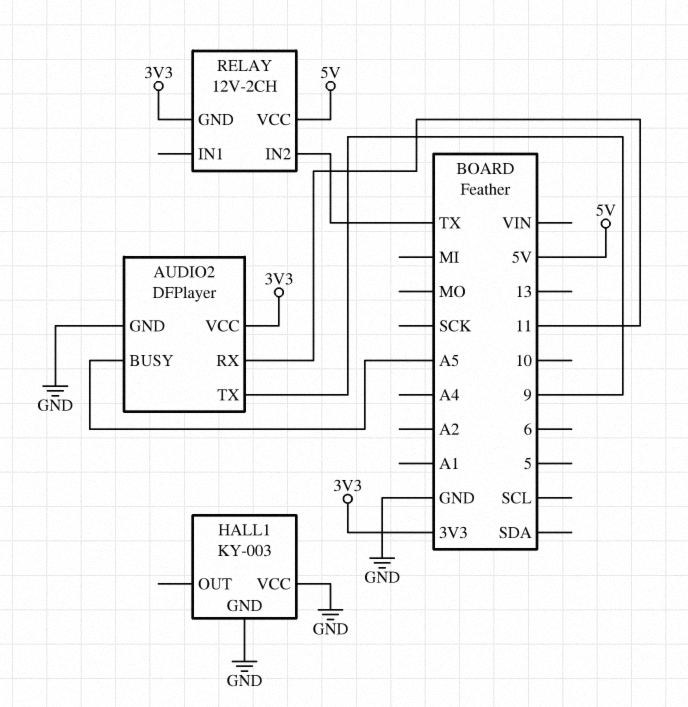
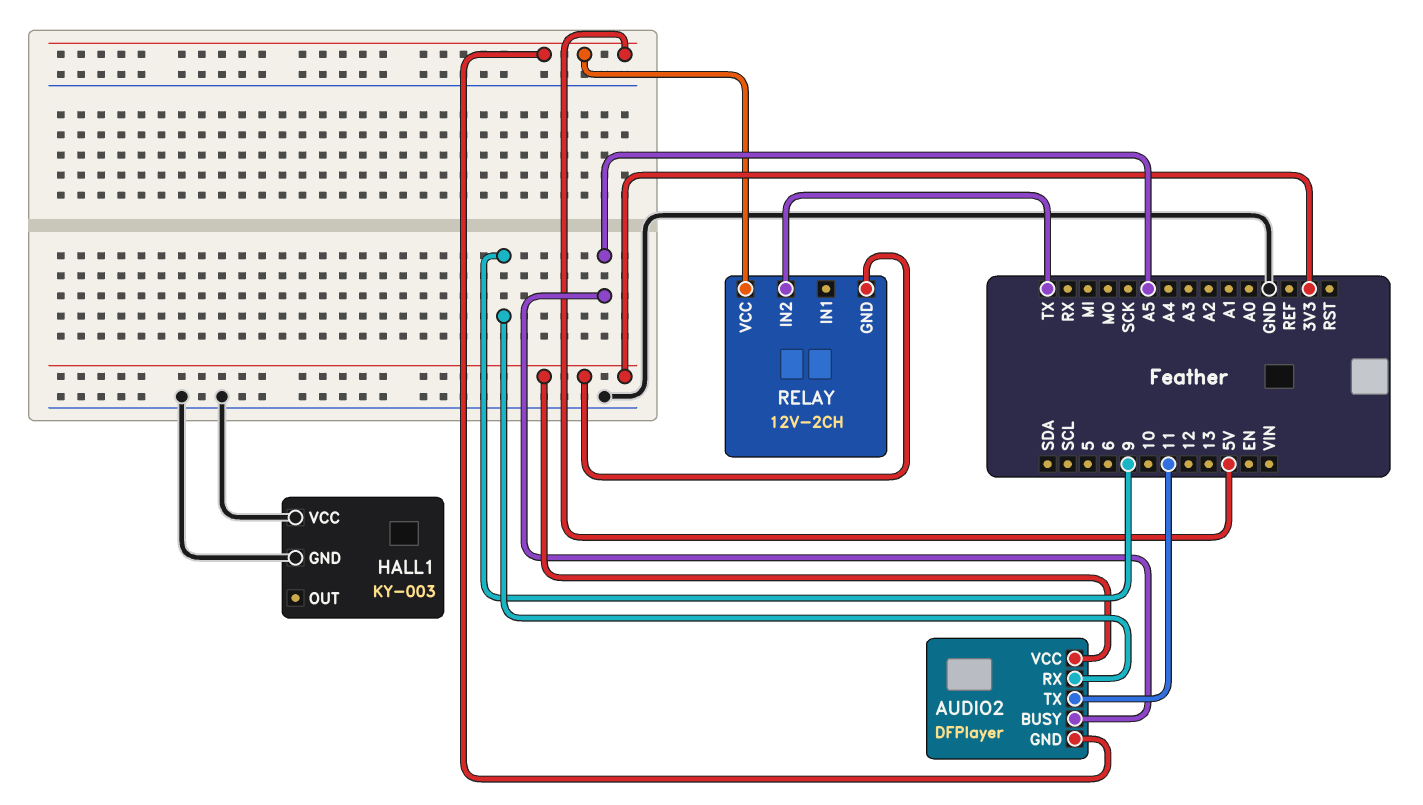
AUDIO2 pin GND: GND -> 5V
AUDIO2 pin RX: 11 -> 9
AUDIO2 pin TX: 9 -> 11

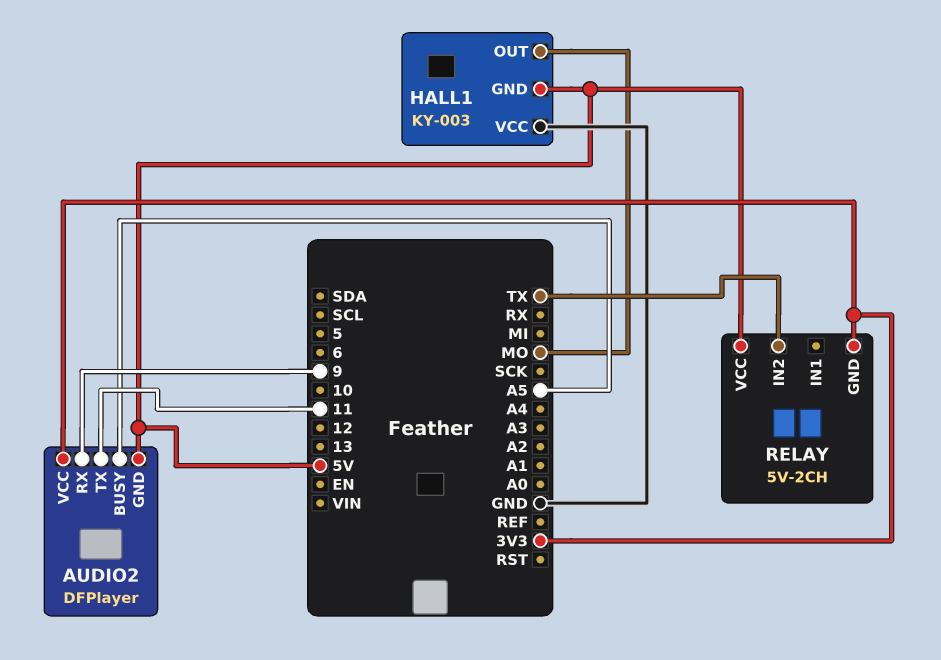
HALL1 pin GND: GND -> 5V
HALL1 pin OUT: none -> MO
RELAY: 12V-2CH -> 5V-2CH

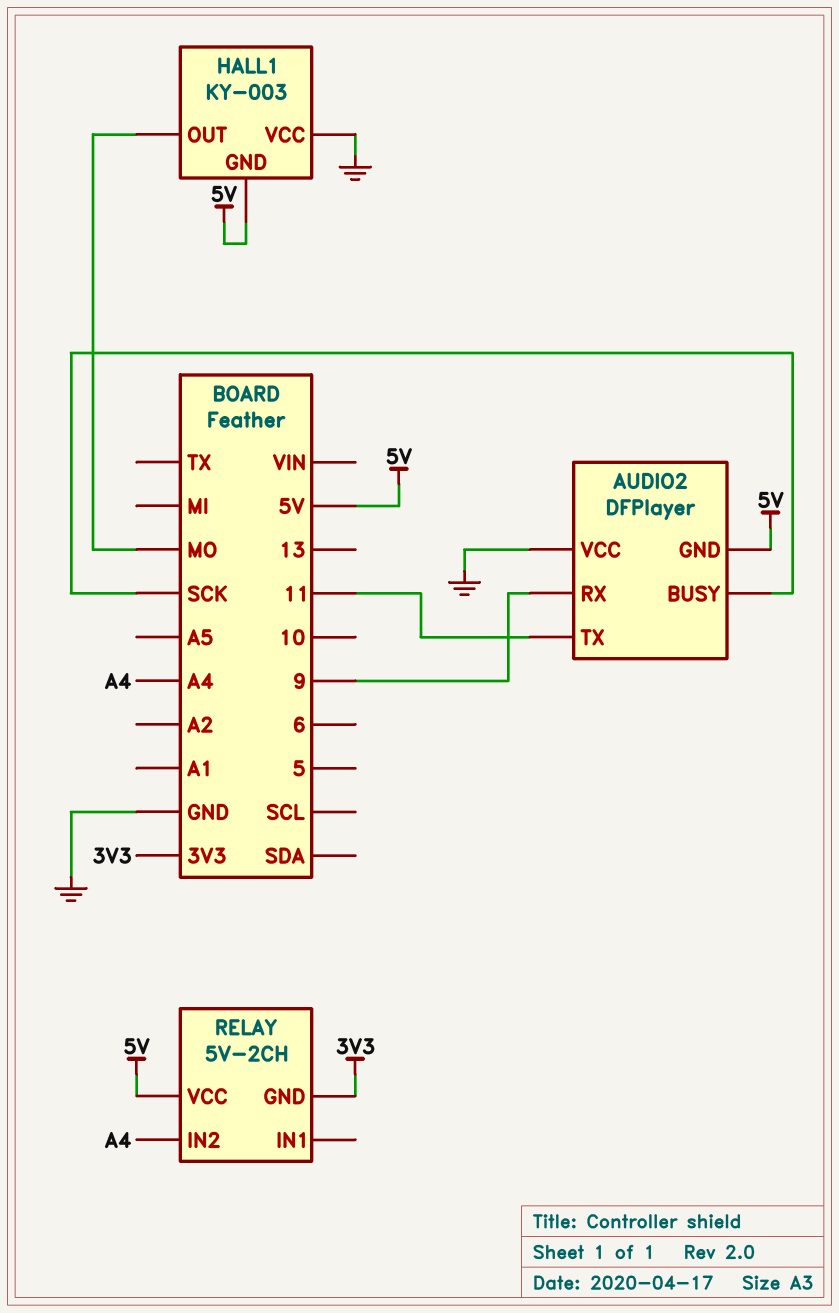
AUDIO2 pin BUSY: A5 -> SCK
AUDIO2 pin VCC: 3V3 -> GND
RELAY pin IN2: TX -> A4

